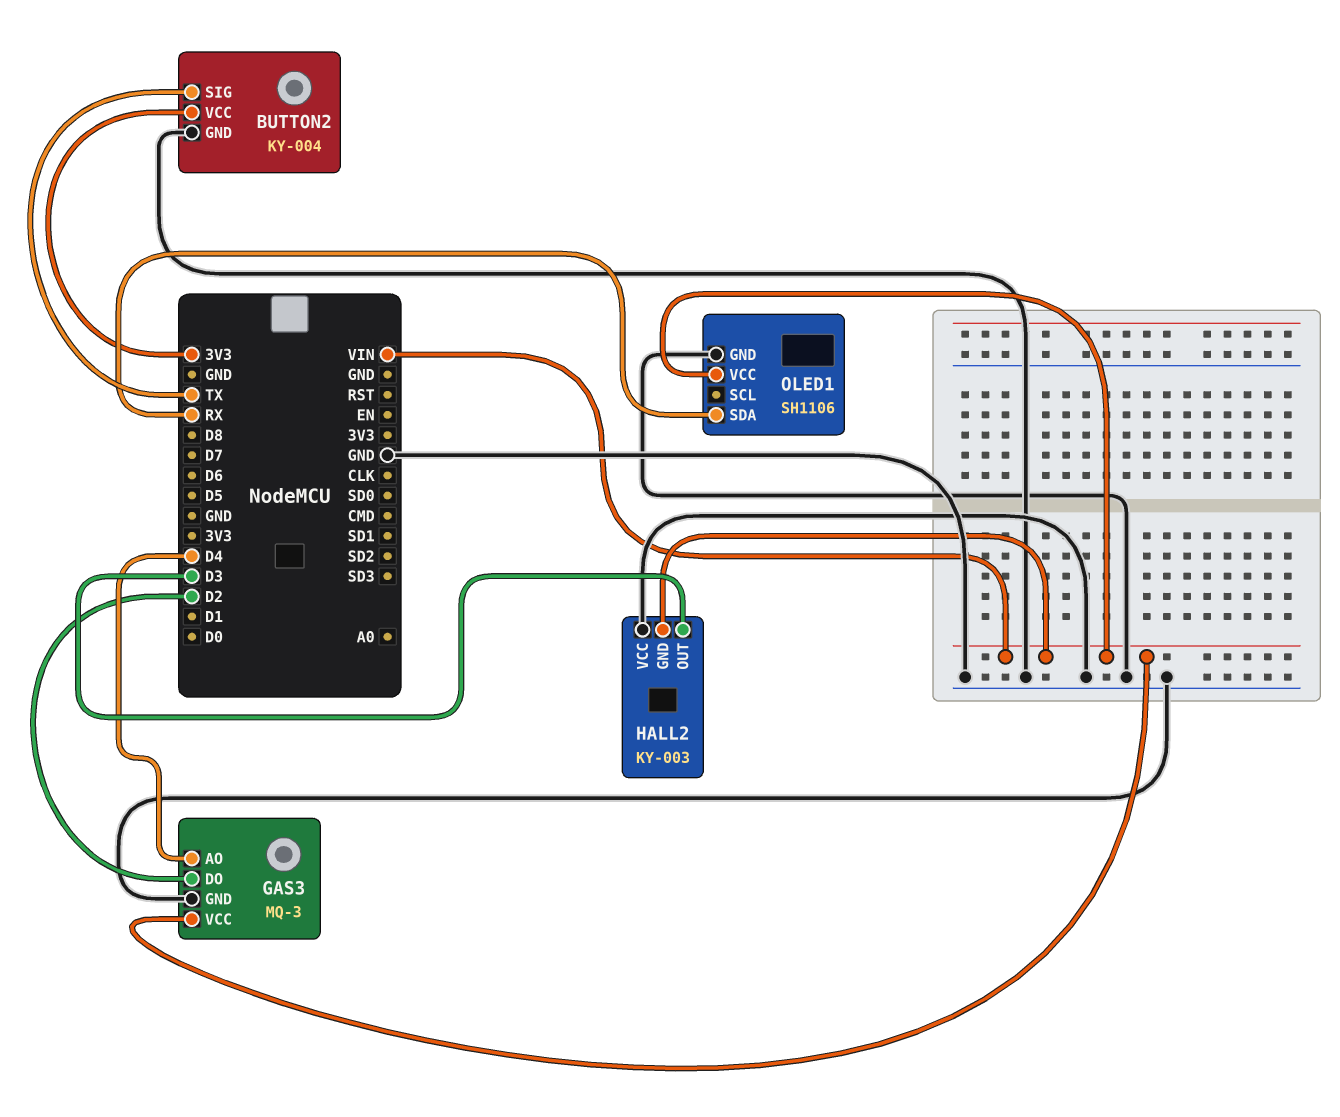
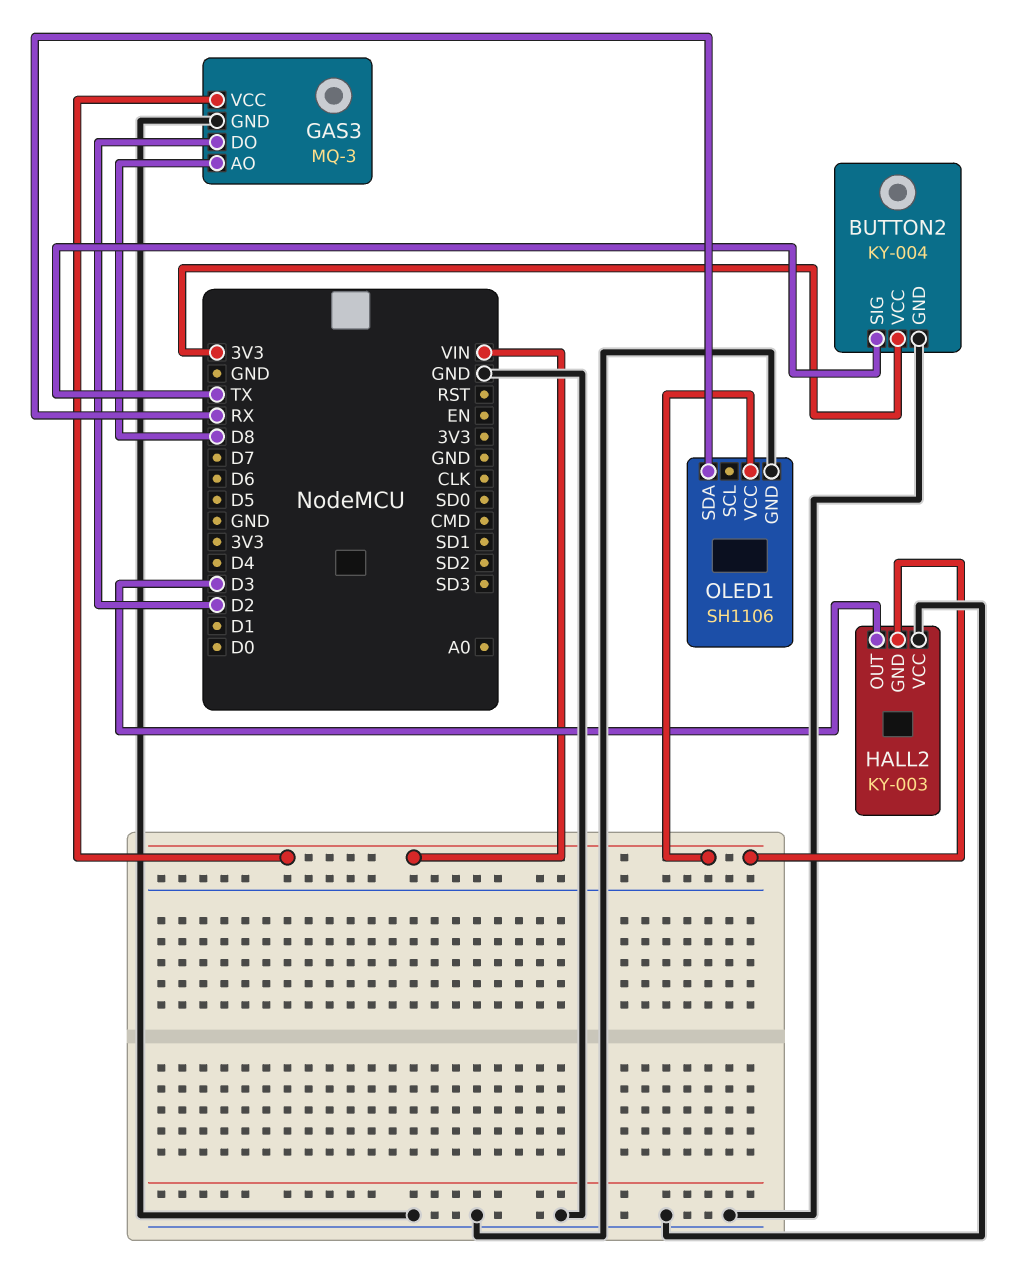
GAS3 pin AO: D4 -> D8

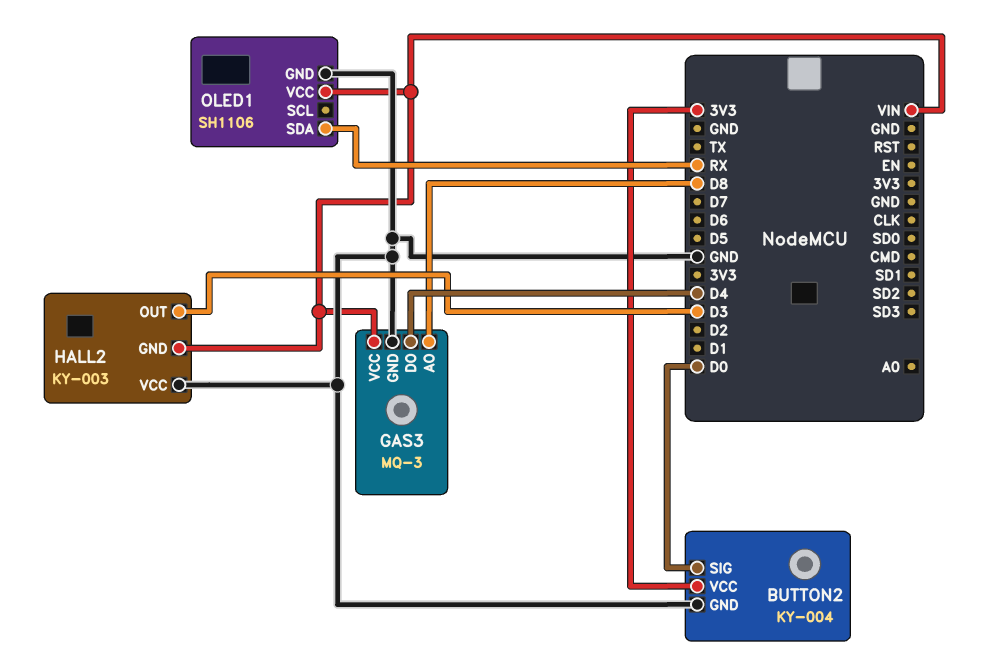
BUTTON2 pin SIG: TX -> D0
GAS3 pin DO: D2 -> D4

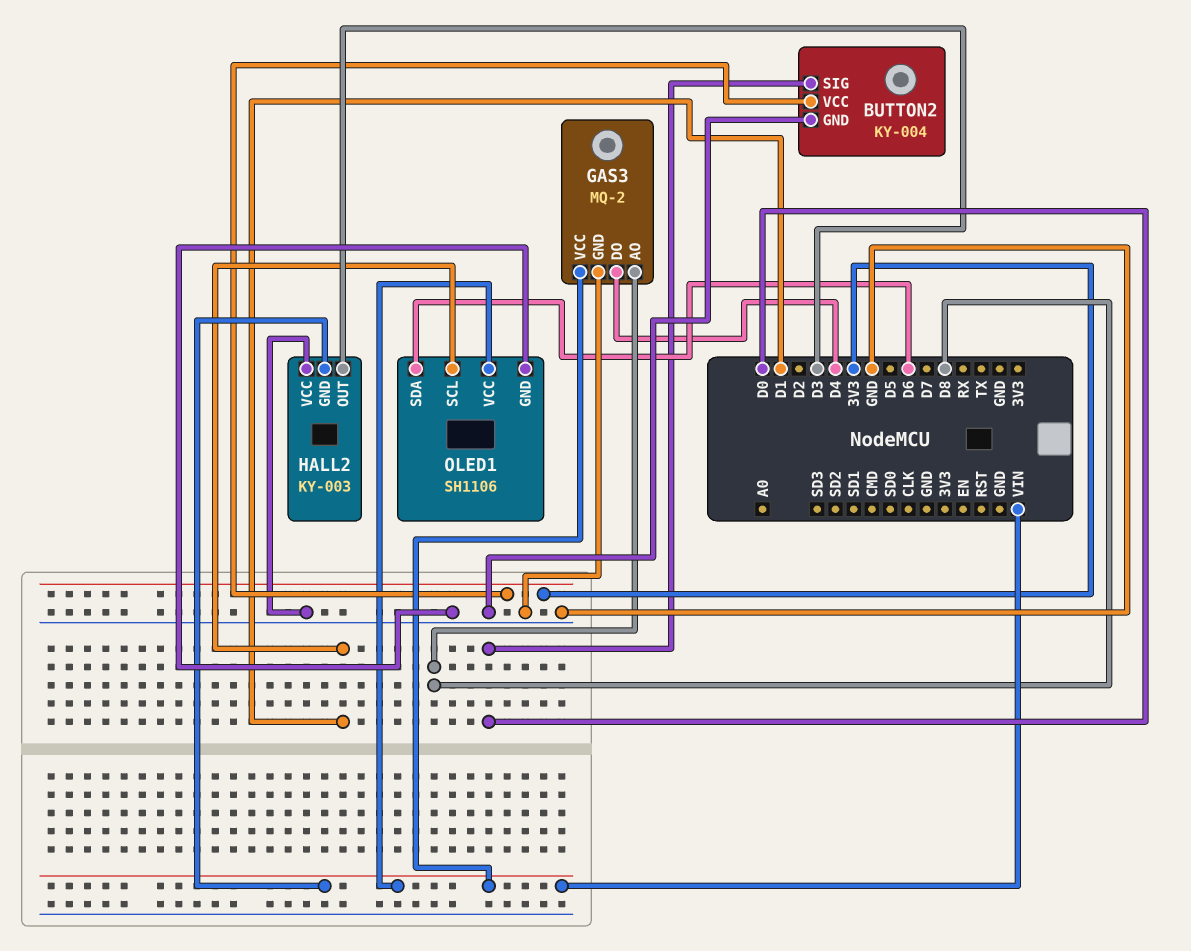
GAS3: MQ-3 -> MQ-2
OLED1 pin SCL: none -> D1
OLED1 pin SDA: RX -> D6

